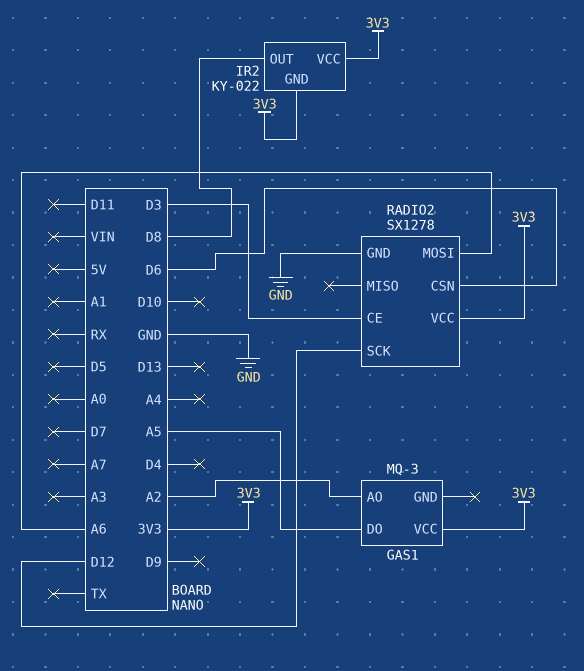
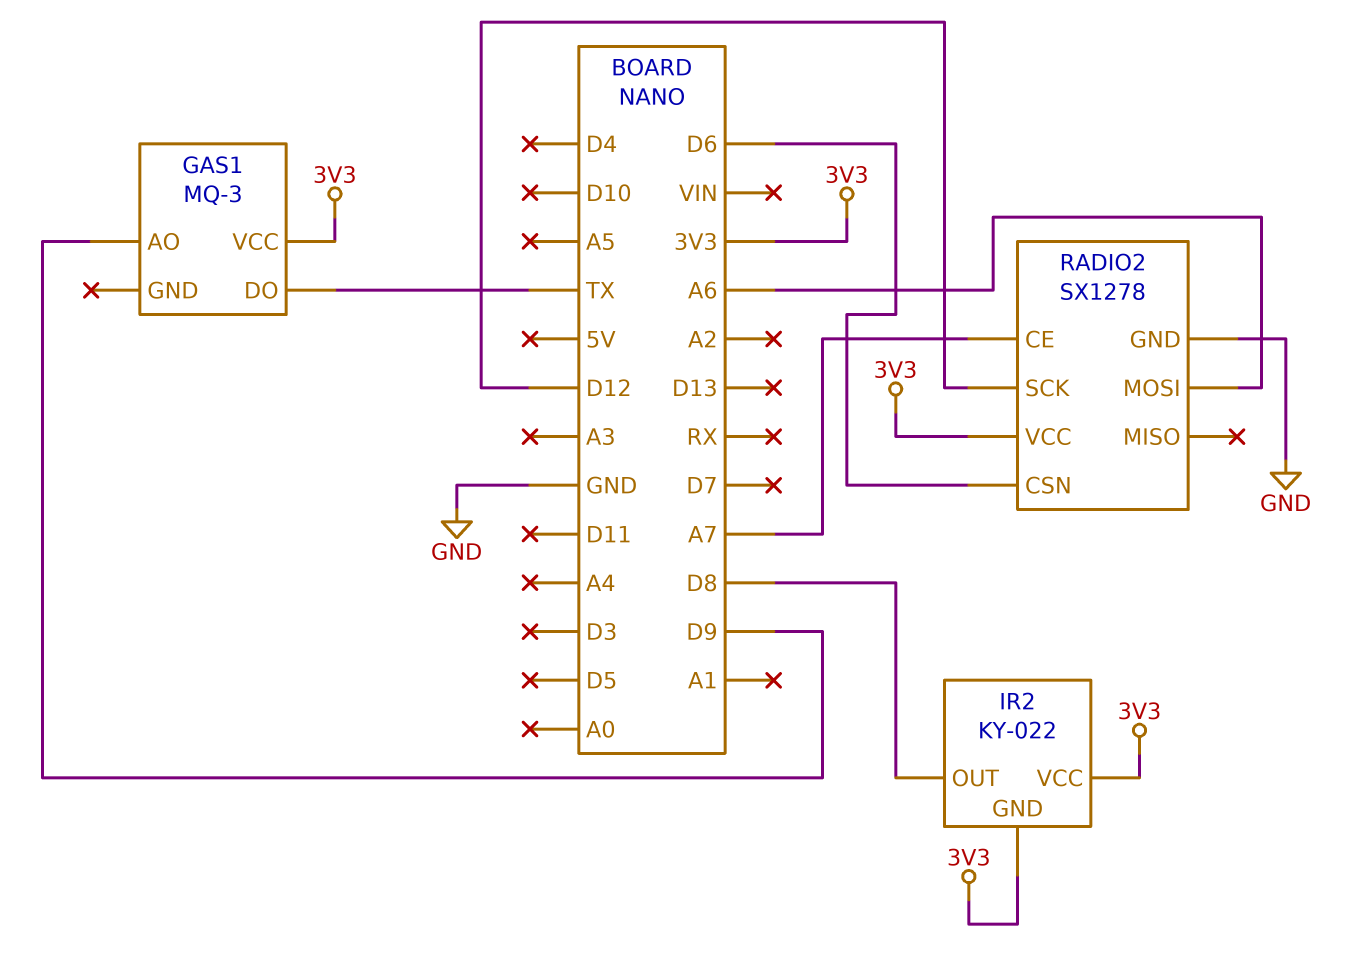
GAS1 pin AO: A2 -> D9
GAS1 pin DO: A5 -> TX
RADIO2 pin CE: D3 -> A7

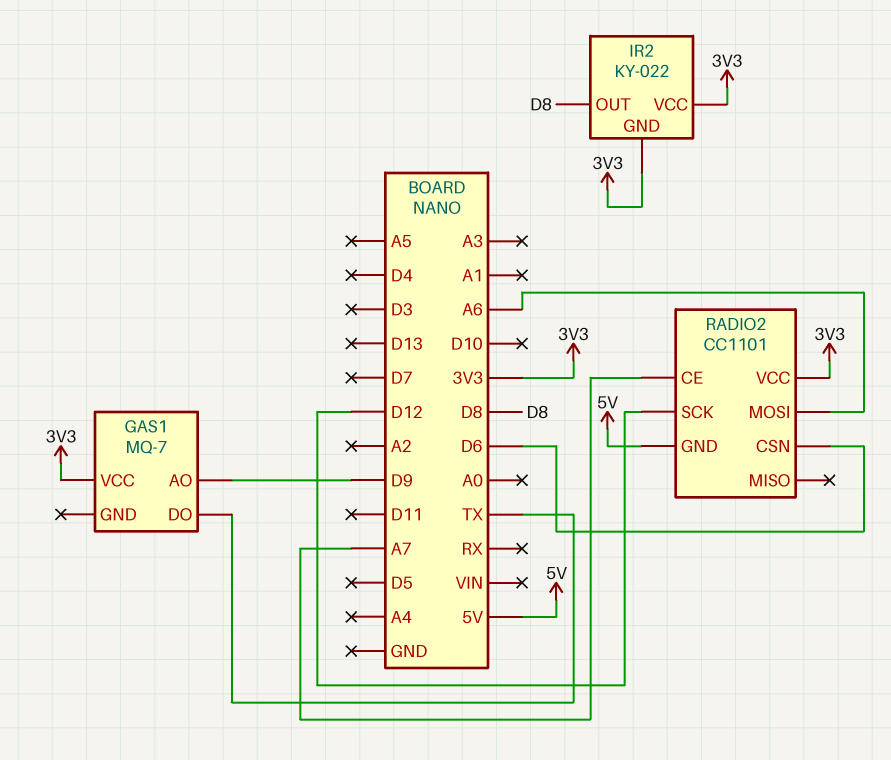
GAS1: MQ-3 -> MQ-7
RADIO2: SX1278 -> CC1101
RADIO2 pin GND: GND -> 5V

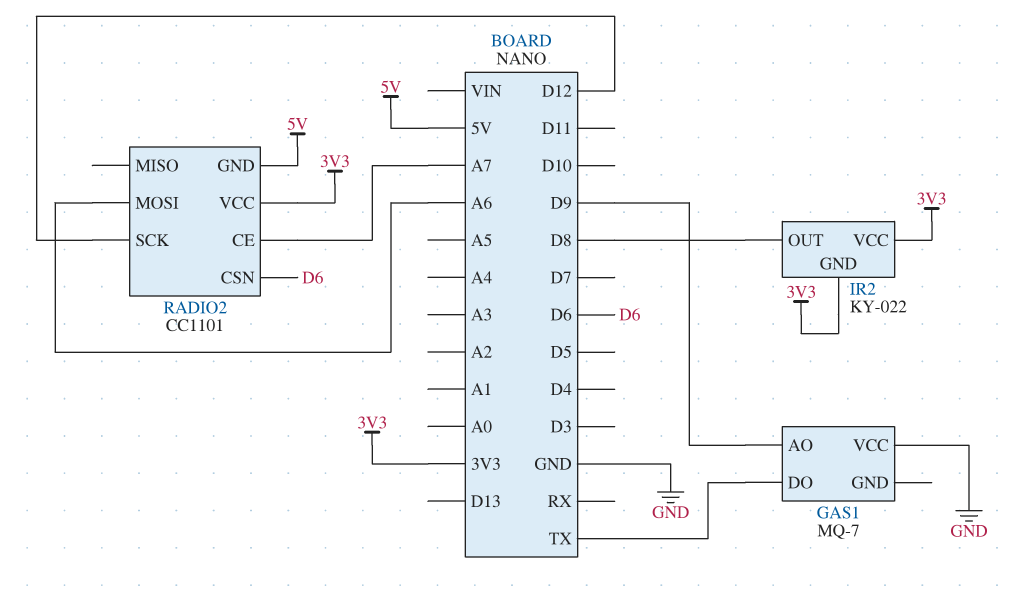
GAS1 pin VCC: 3V3 -> GND

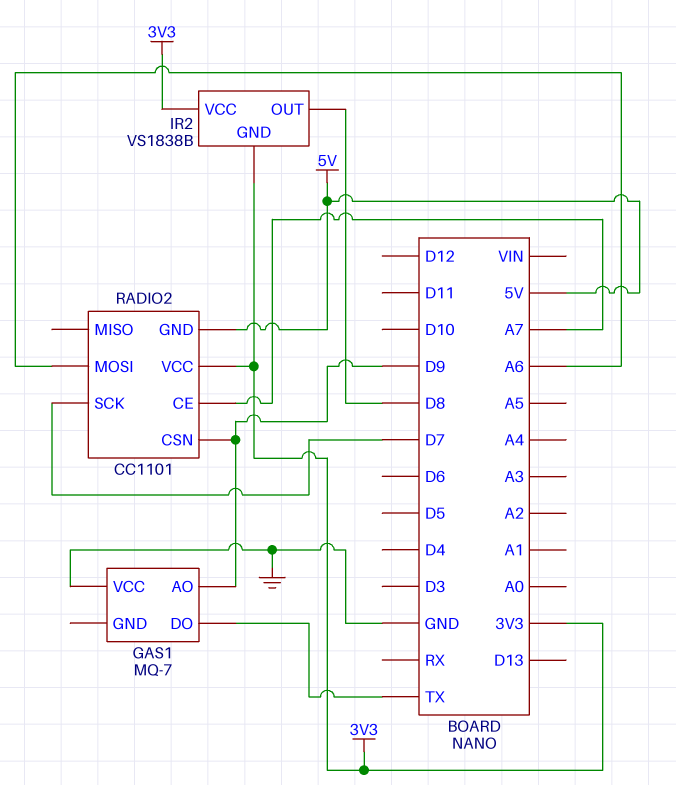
IR2: KY-022 -> VS1838B
RADIO2 pin CSN: D6 -> D9
RADIO2 pin SCK: D12 -> D7

